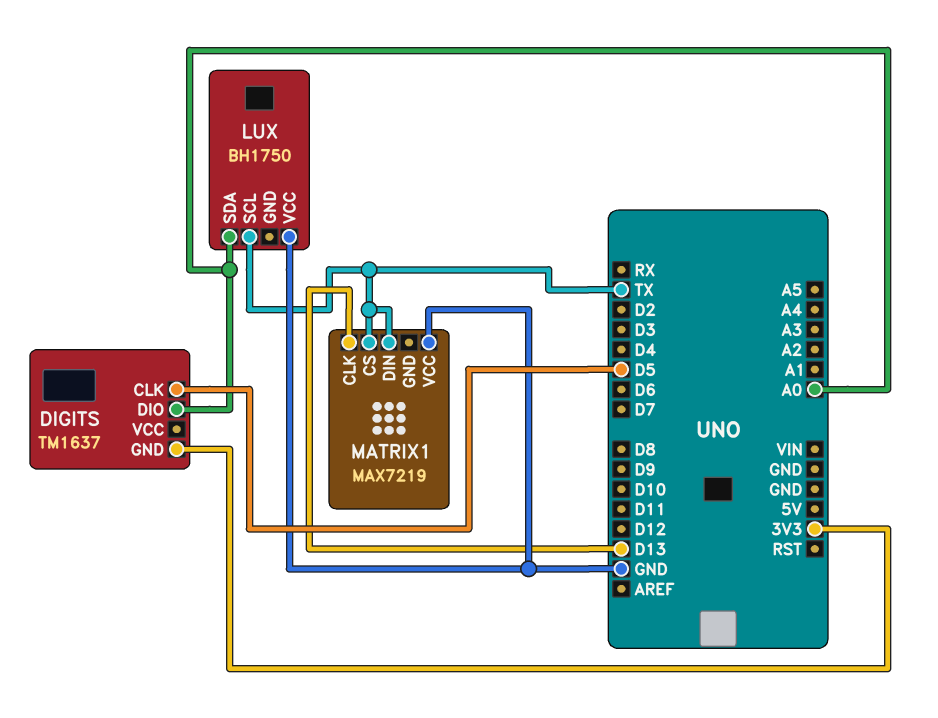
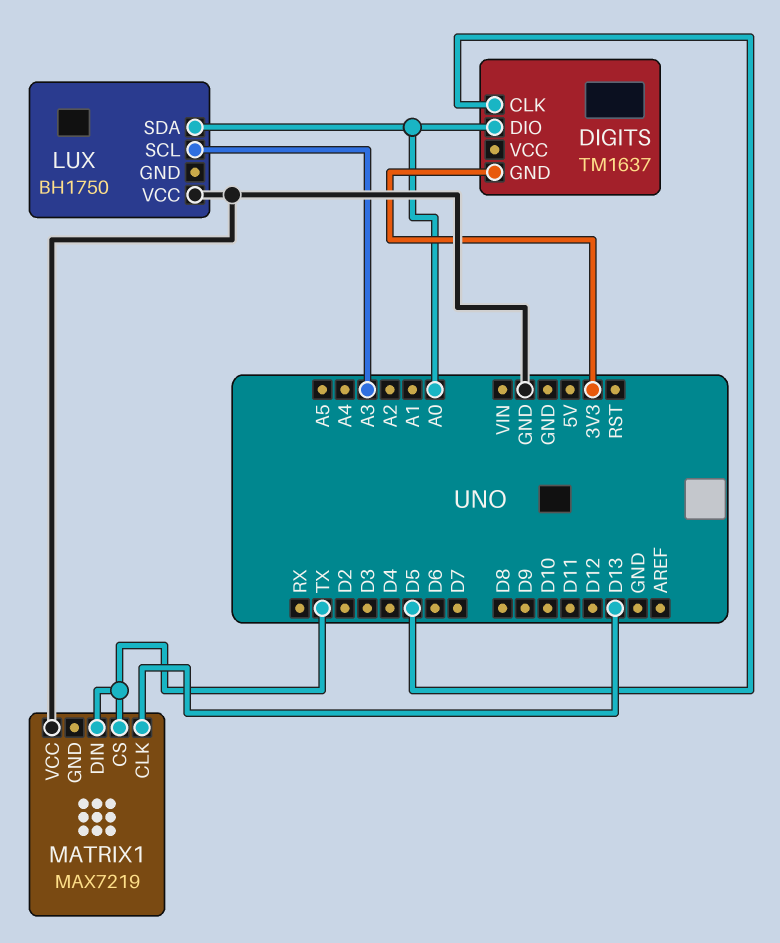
LUX pin SCL: TX -> A3

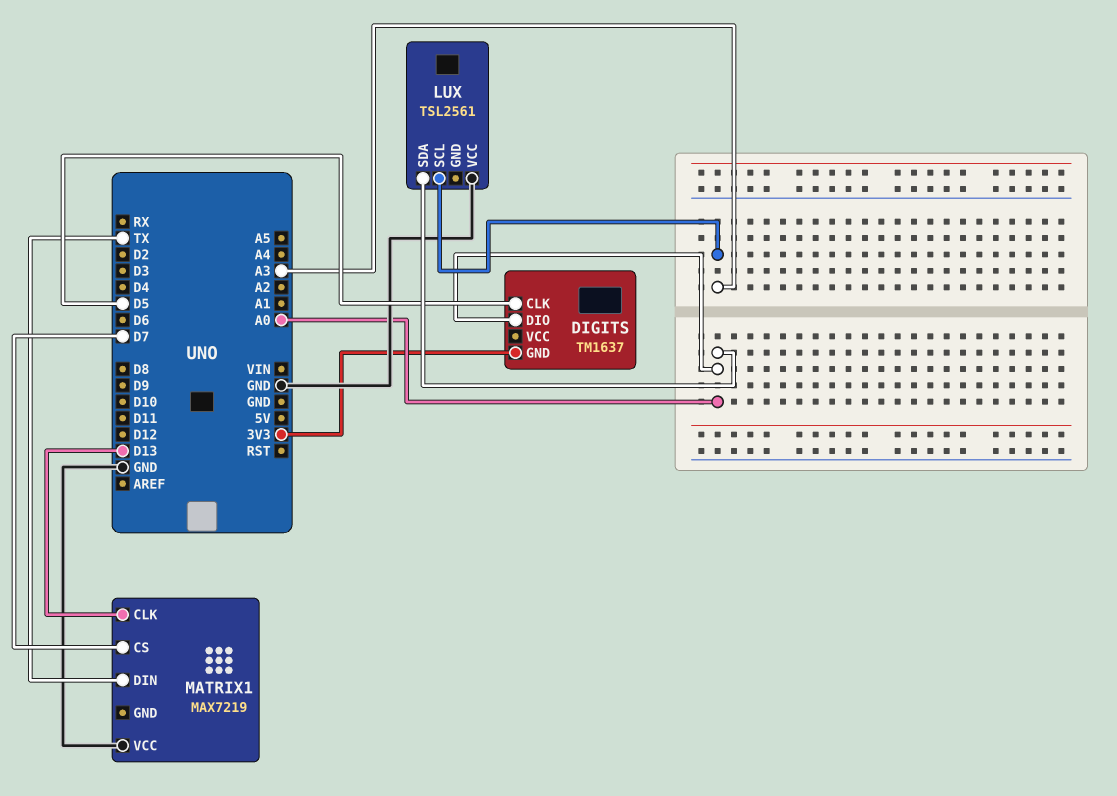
LUX: BH1750 -> TSL2561
MATRIX1 pin CS: TX -> D7

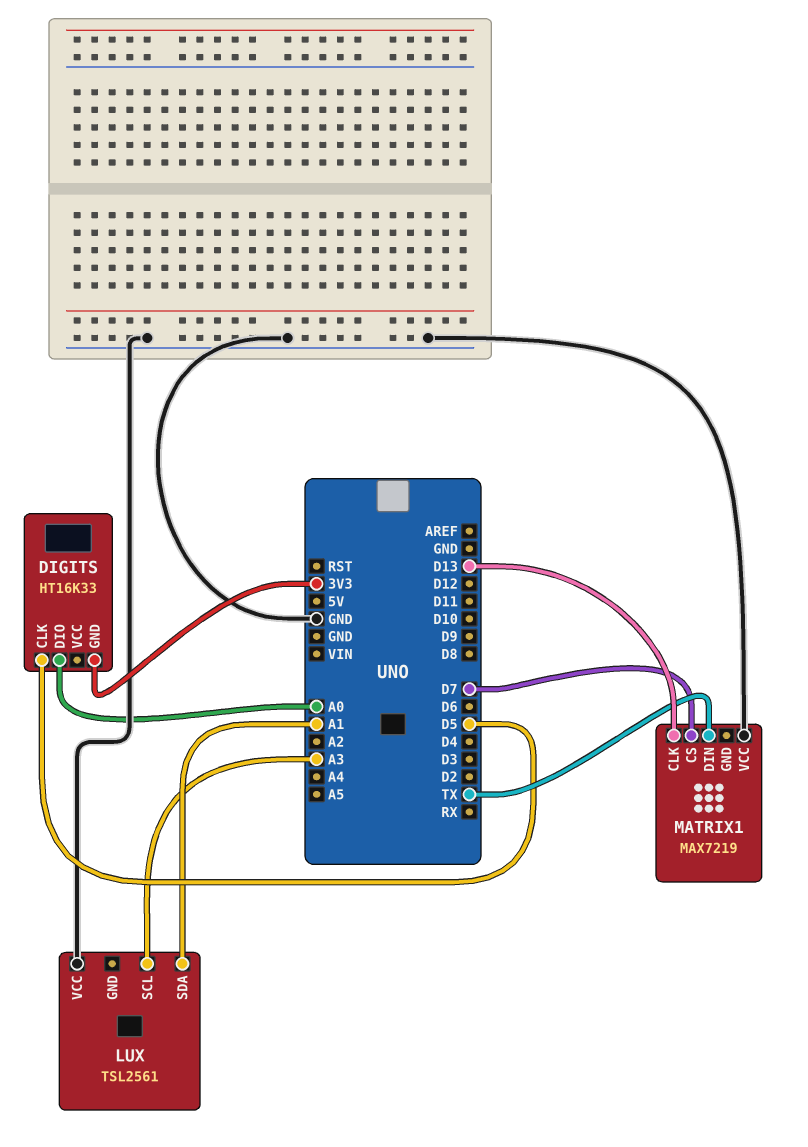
DIGITS: TM1637 -> HT16K33
LUX pin SDA: A0 -> A1

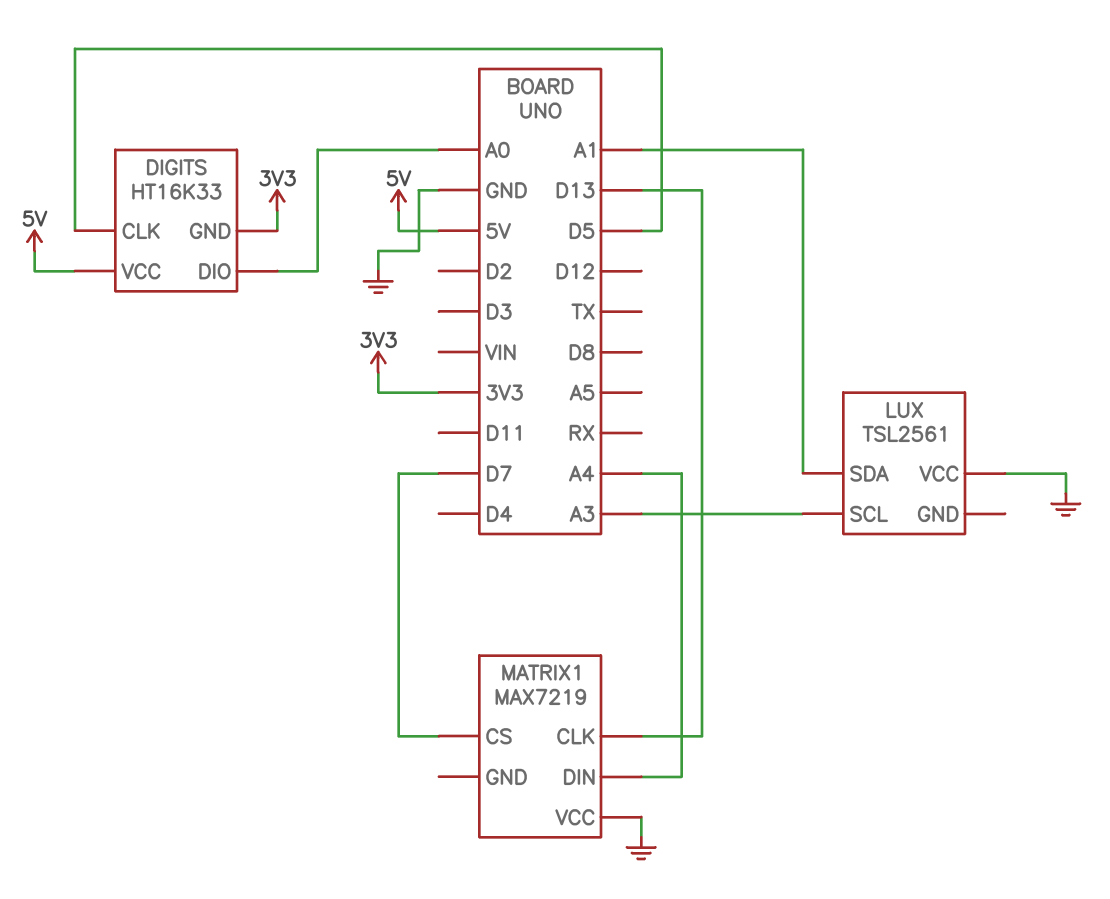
DIGITS pin VCC: none -> 5V
MATRIX1 pin DIN: TX -> A4

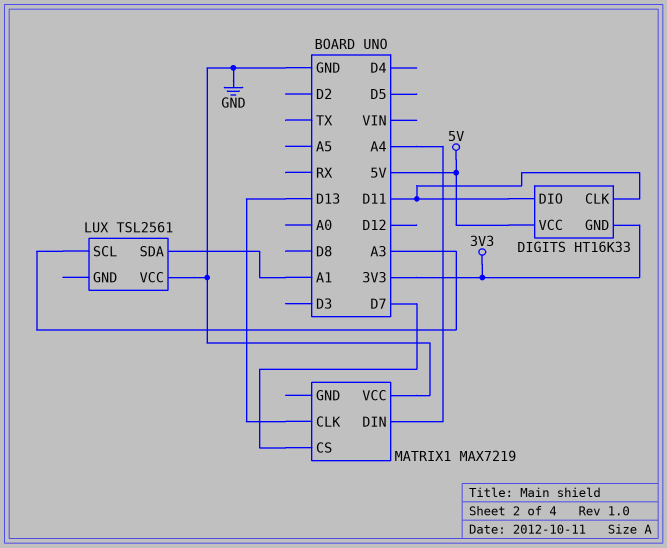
DIGITS pin CLK: D5 -> D11
DIGITS pin DIO: A0 -> D11

